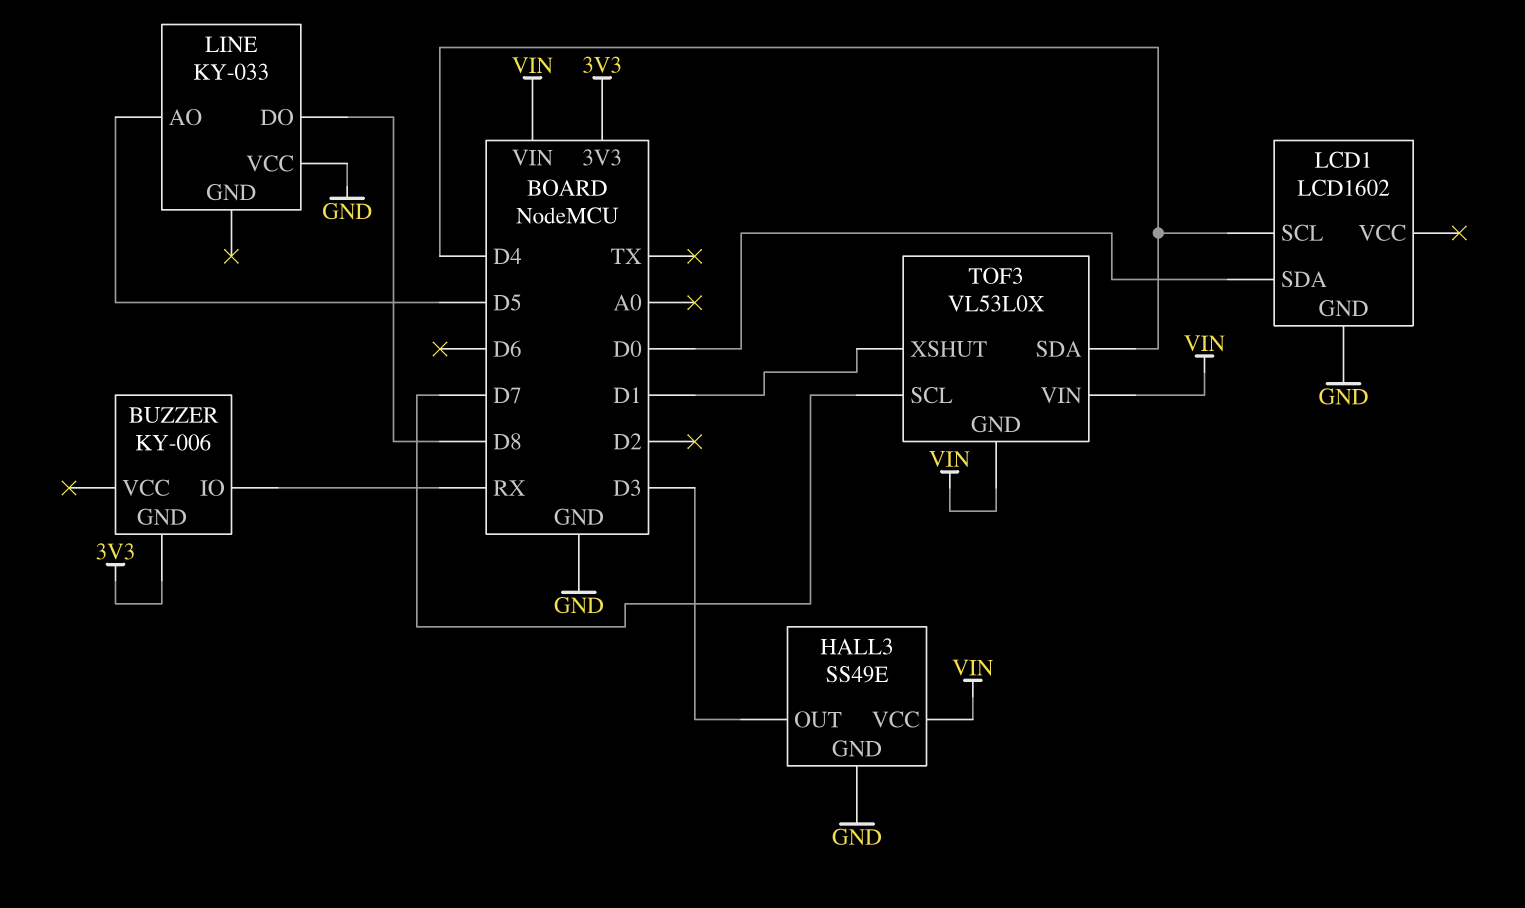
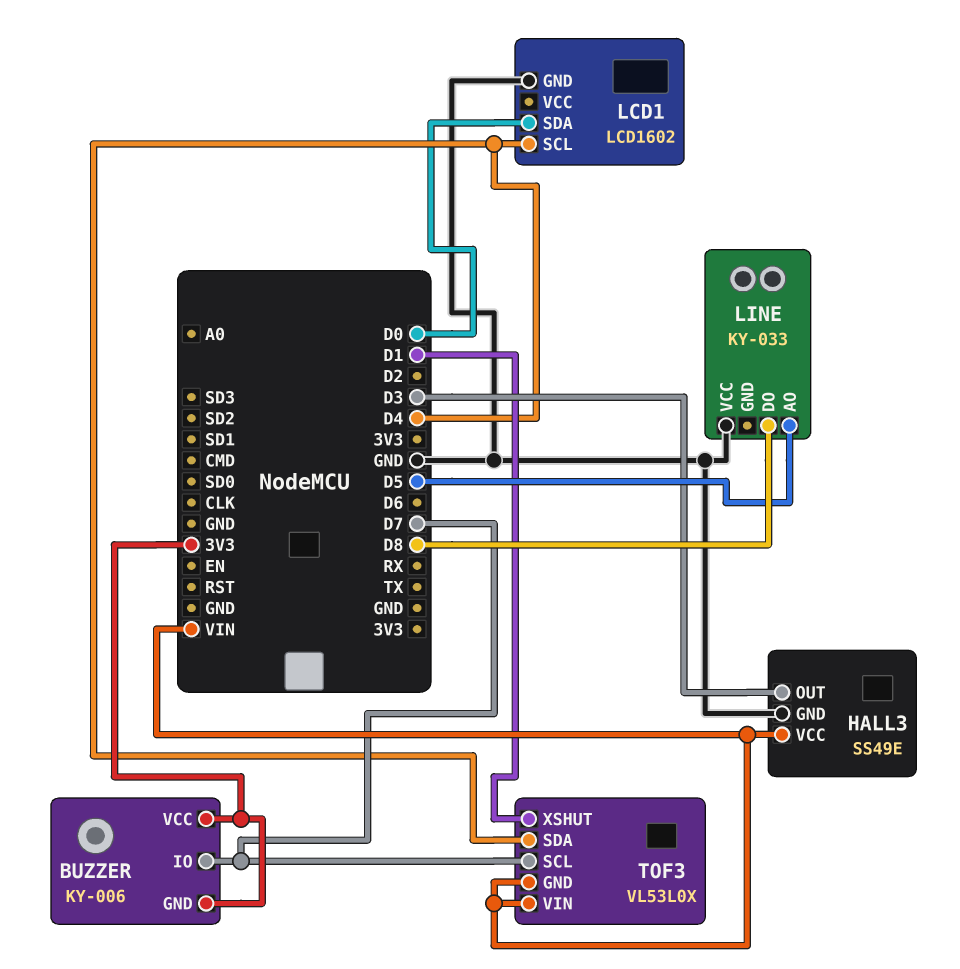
BUZZER pin IO: RX -> D7
BUZZER pin VCC: none -> 3V3

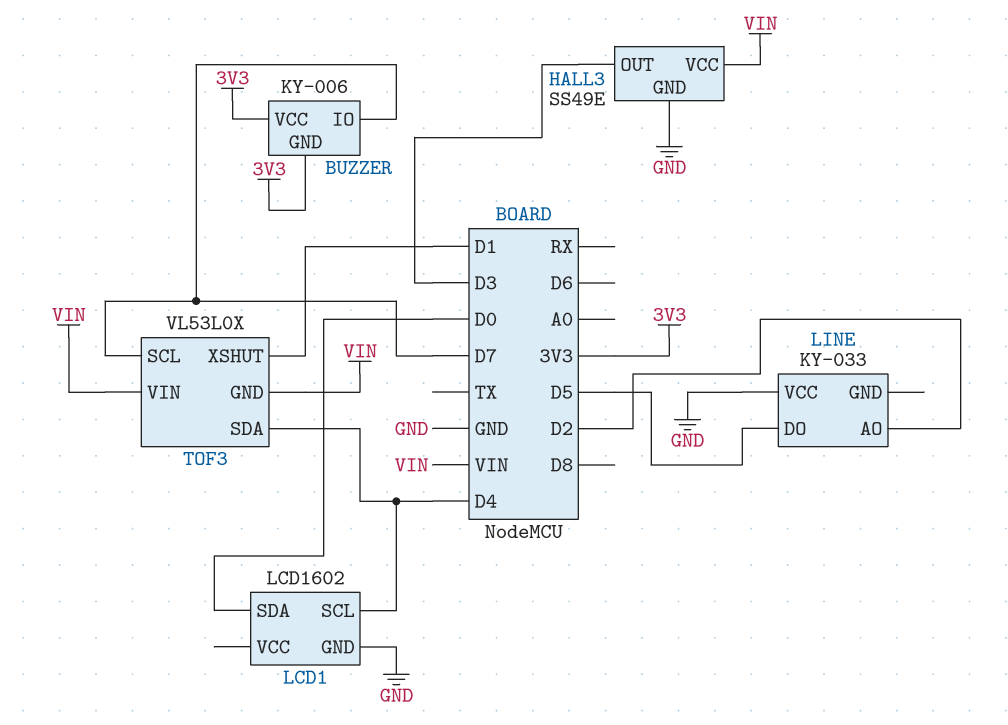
LINE pin AO: D5 -> D2
LINE pin DO: D8 -> D5

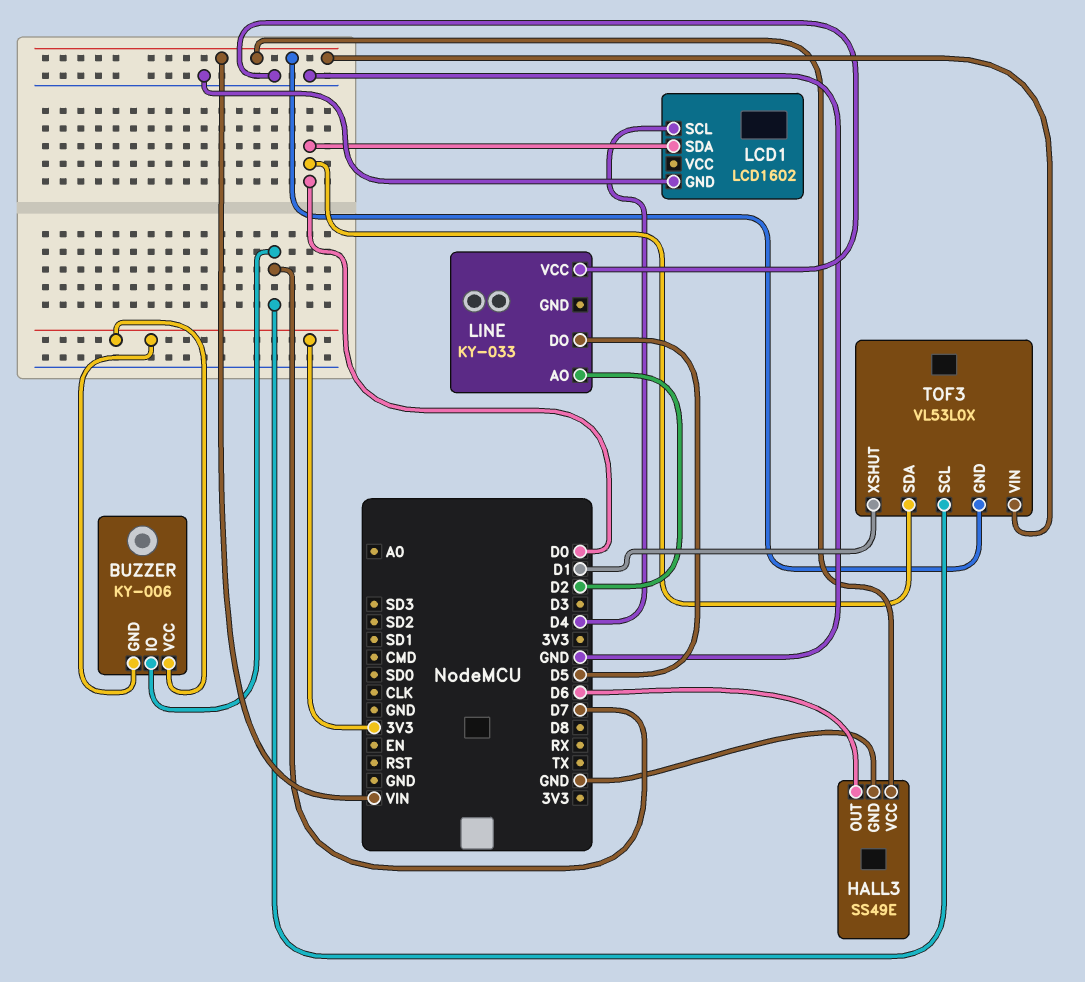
HALL3 pin OUT: D3 -> D6
TOF3 pin SDA: D4 -> D0

